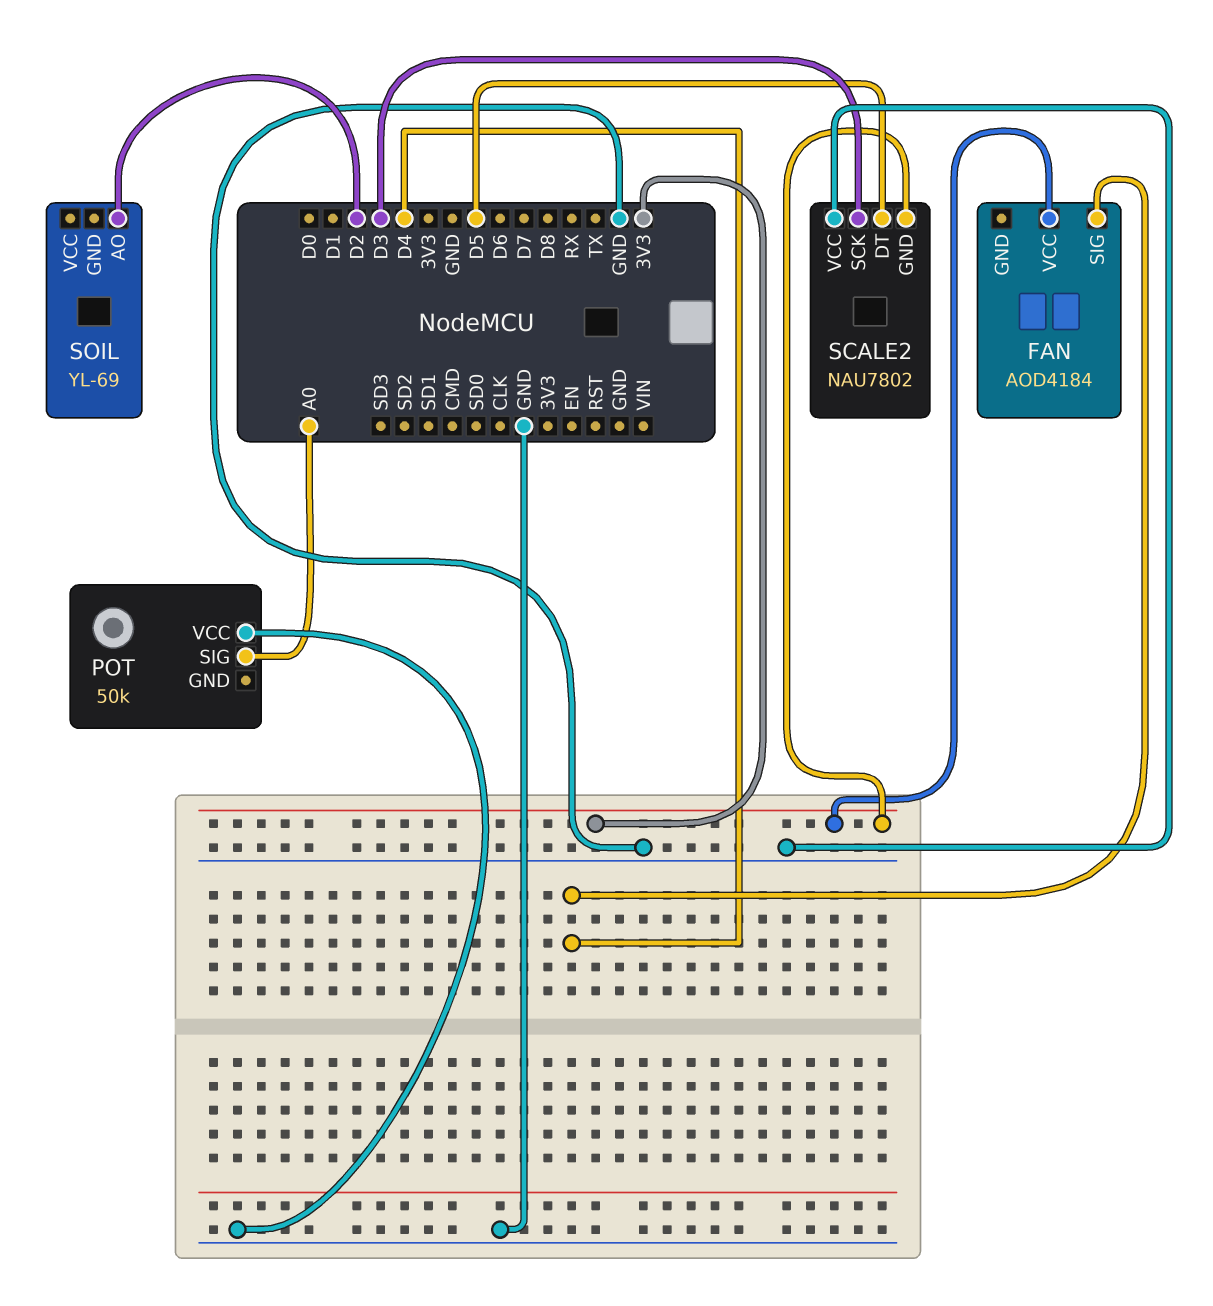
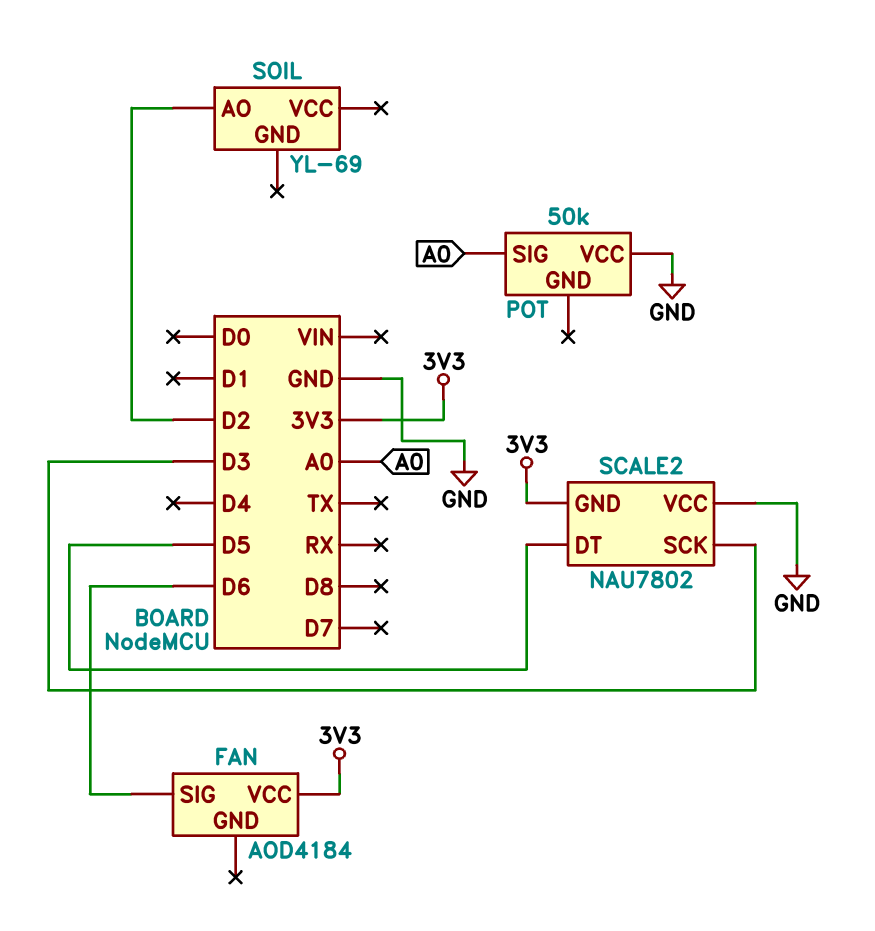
FAN pin SIG: D4 -> D6

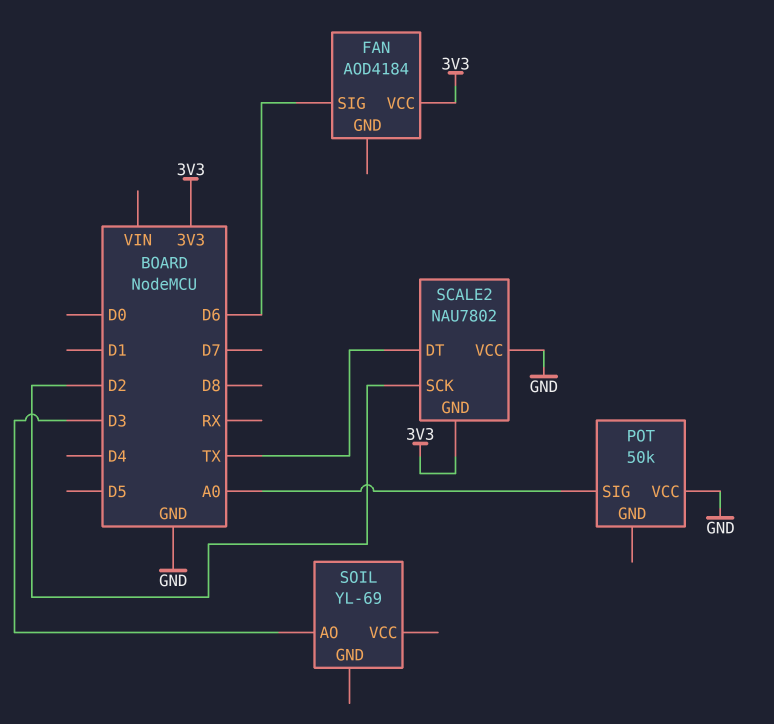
SCALE2 pin DT: D5 -> TX
SCALE2 pin SCK: D3 -> D2
SOIL pin AO: D2 -> D3

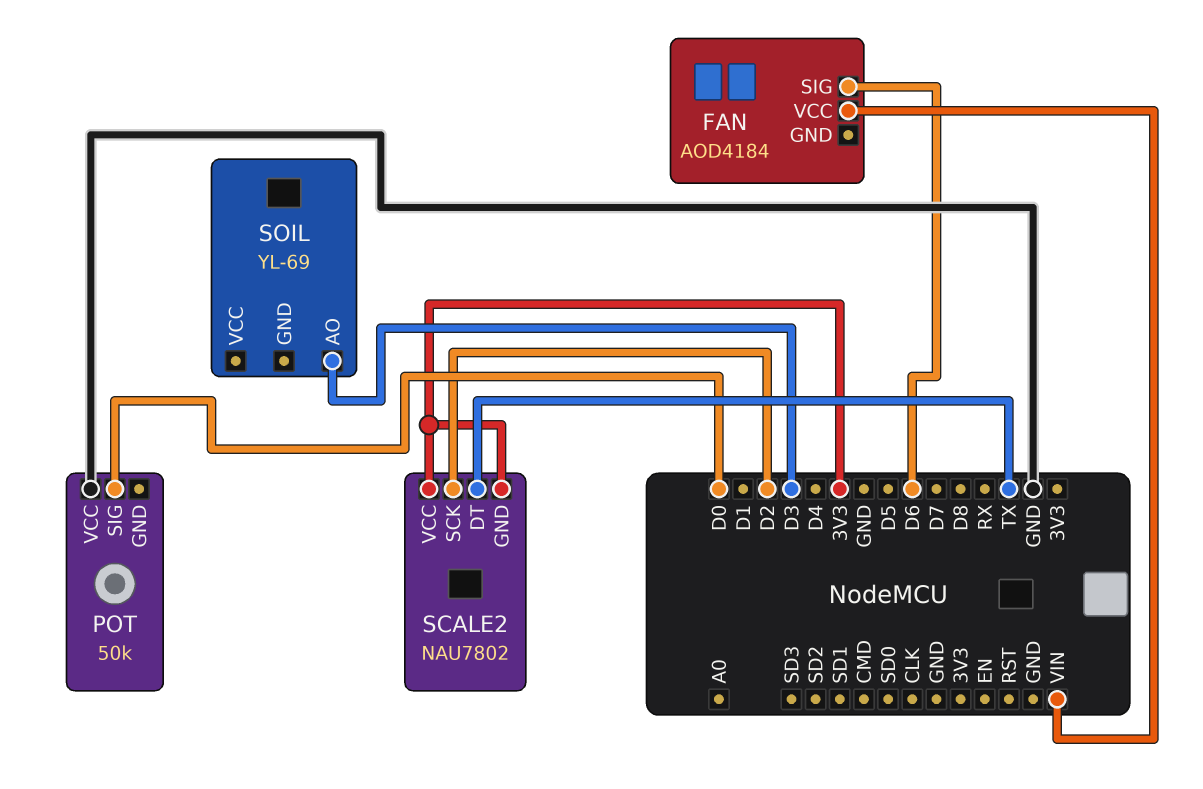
FAN pin VCC: 3V3 -> VIN
POT pin SIG: A0 -> D0
SCALE2 pin VCC: GND -> 3V3

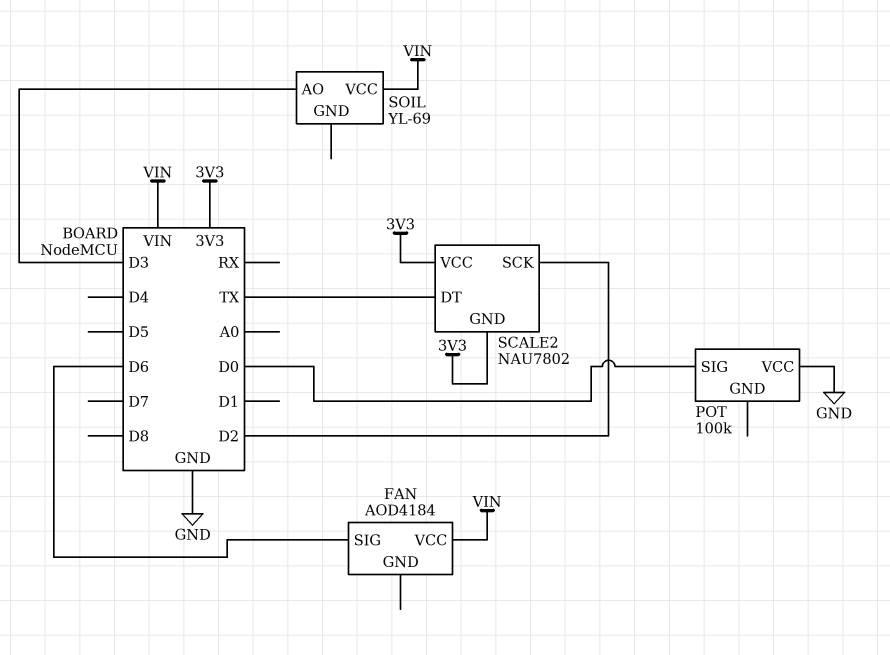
POT: 50k -> 100k
SOIL pin VCC: none -> VIN

